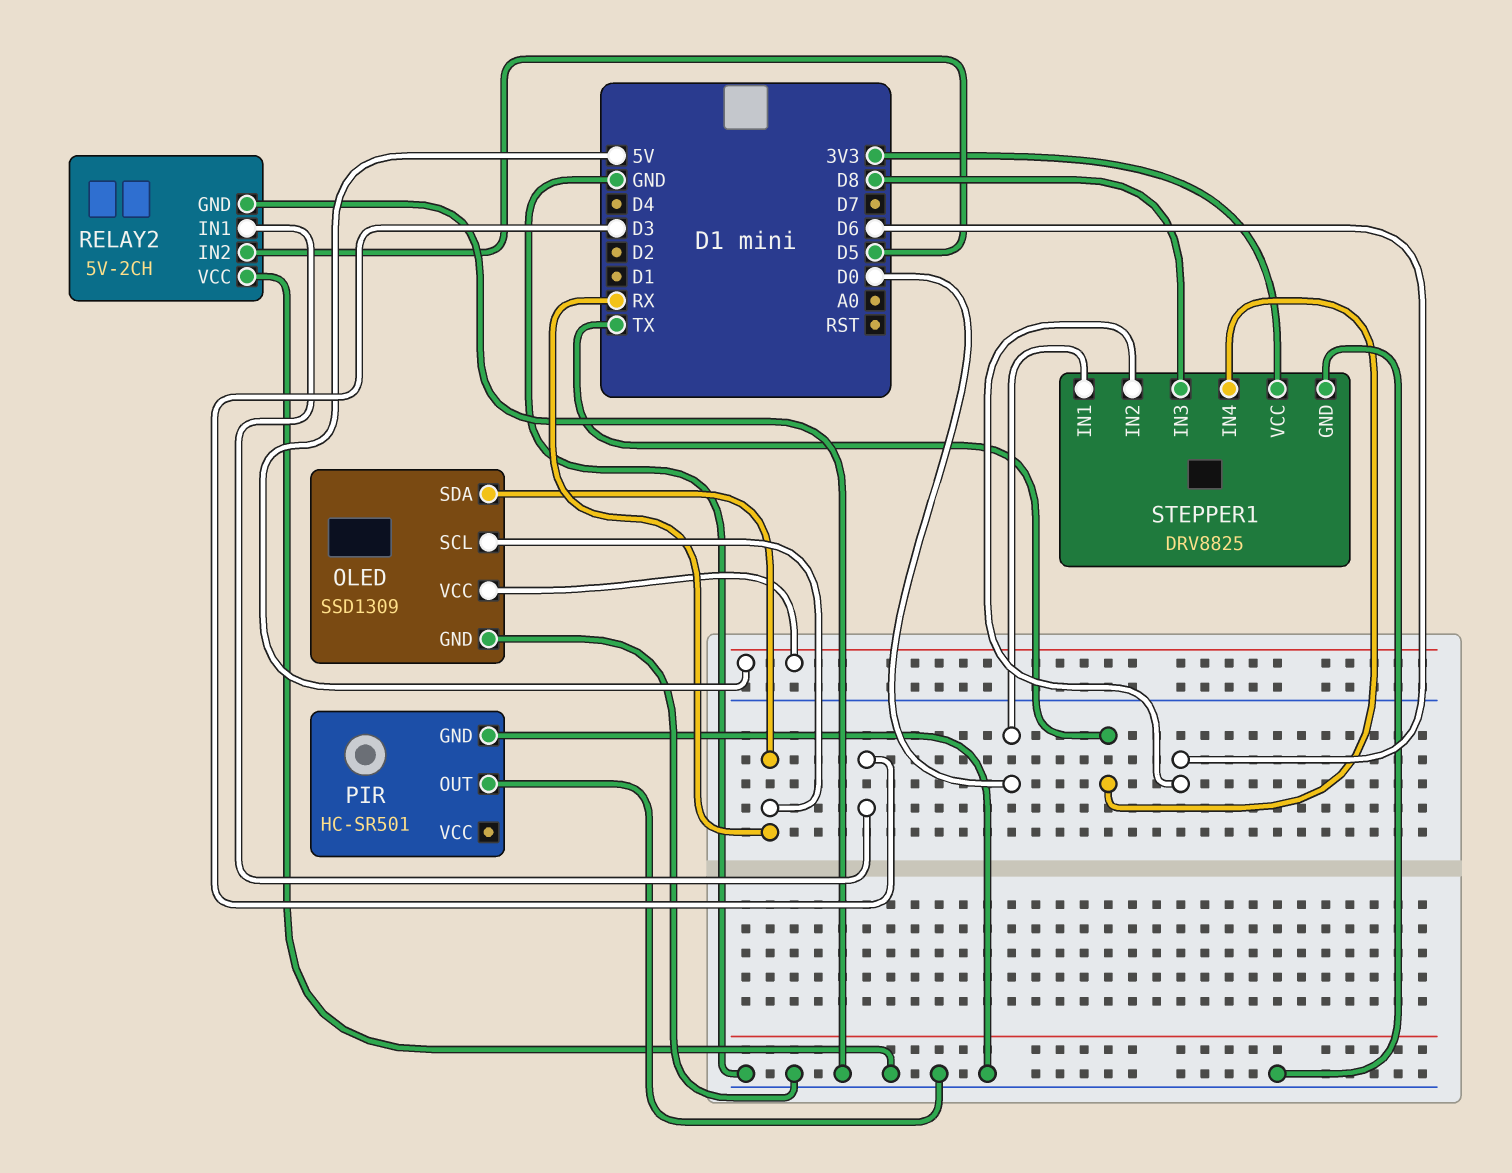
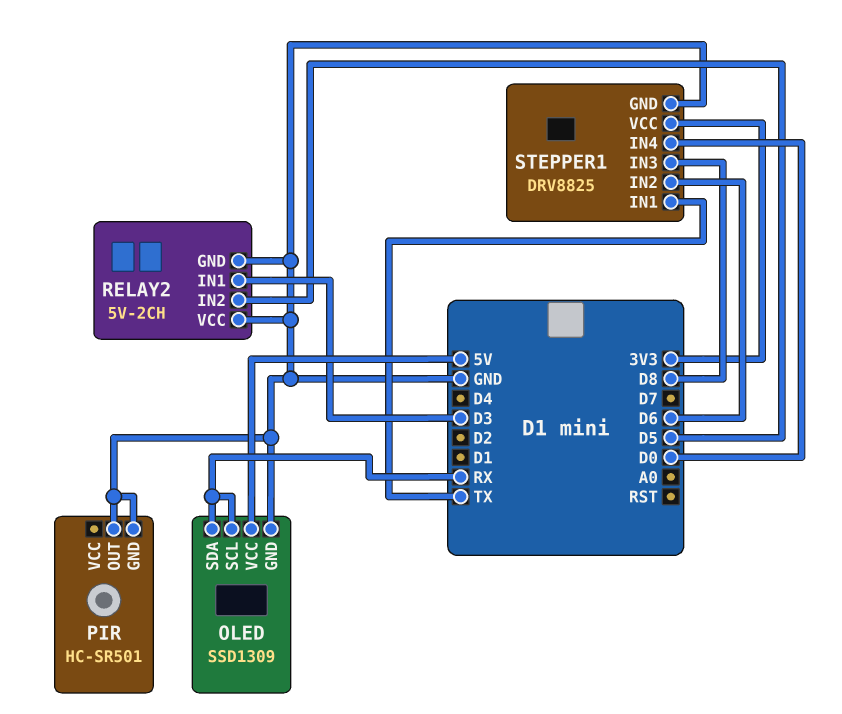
STEPPER1 pin IN1: D0 -> TX
STEPPER1 pin IN4: TX -> D0

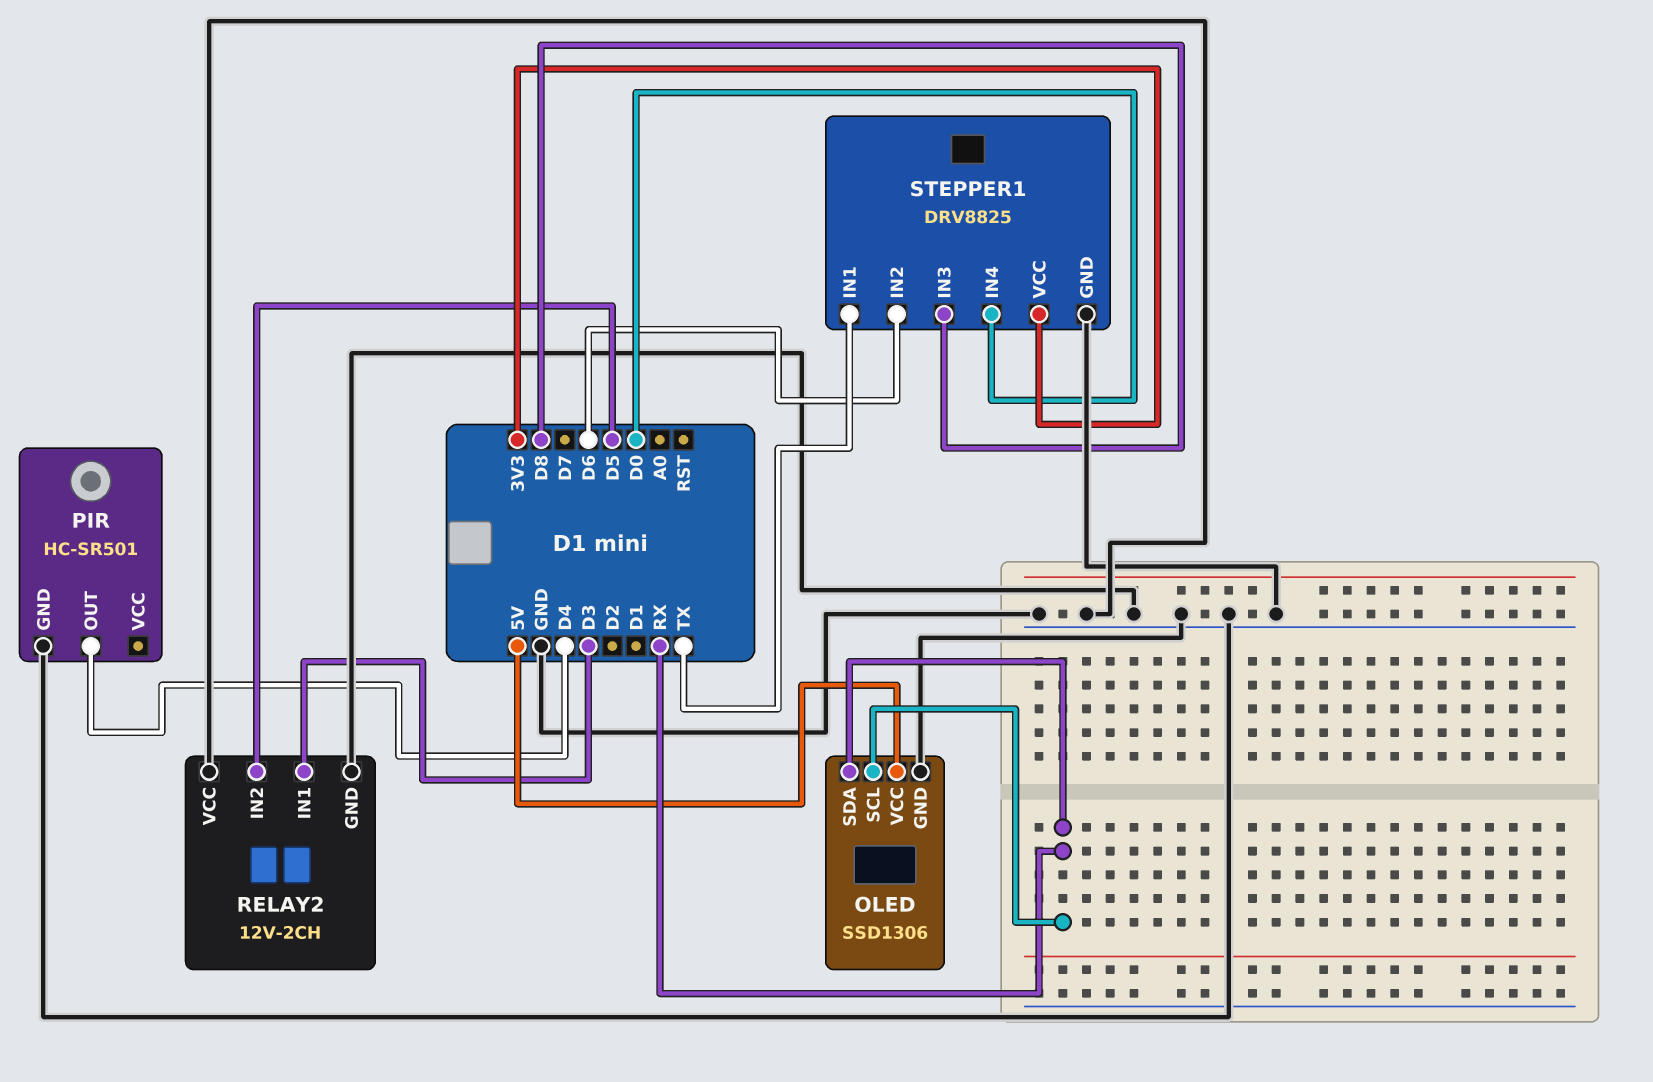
OLED: SSD1309 -> SSD1306
PIR pin OUT: GND -> D4
RELAY2: 5V-2CH -> 12V-2CH

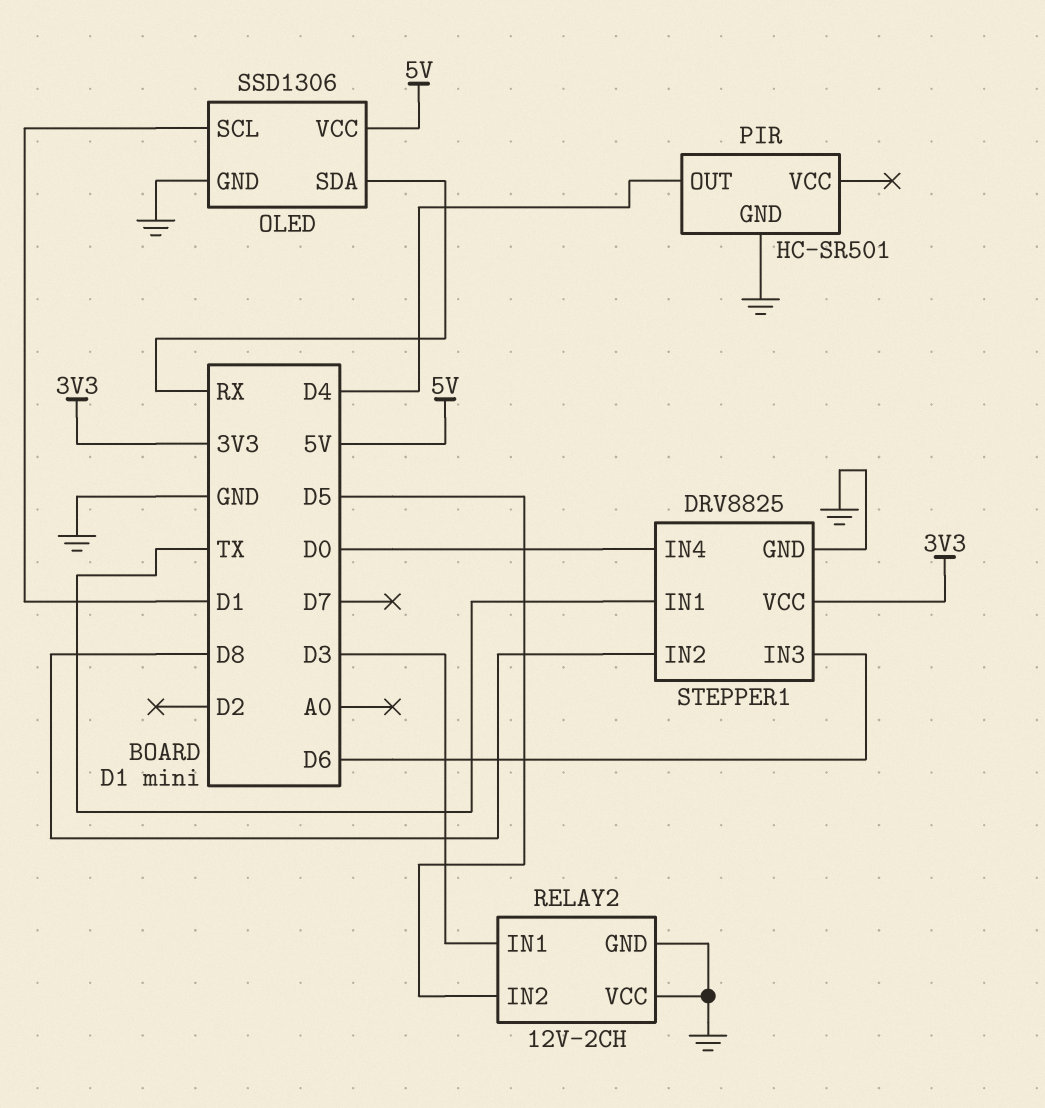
OLED pin SCL: RX -> D1
STEPPER1 pin IN2: D6 -> D8
STEPPER1 pin IN3: D8 -> D6

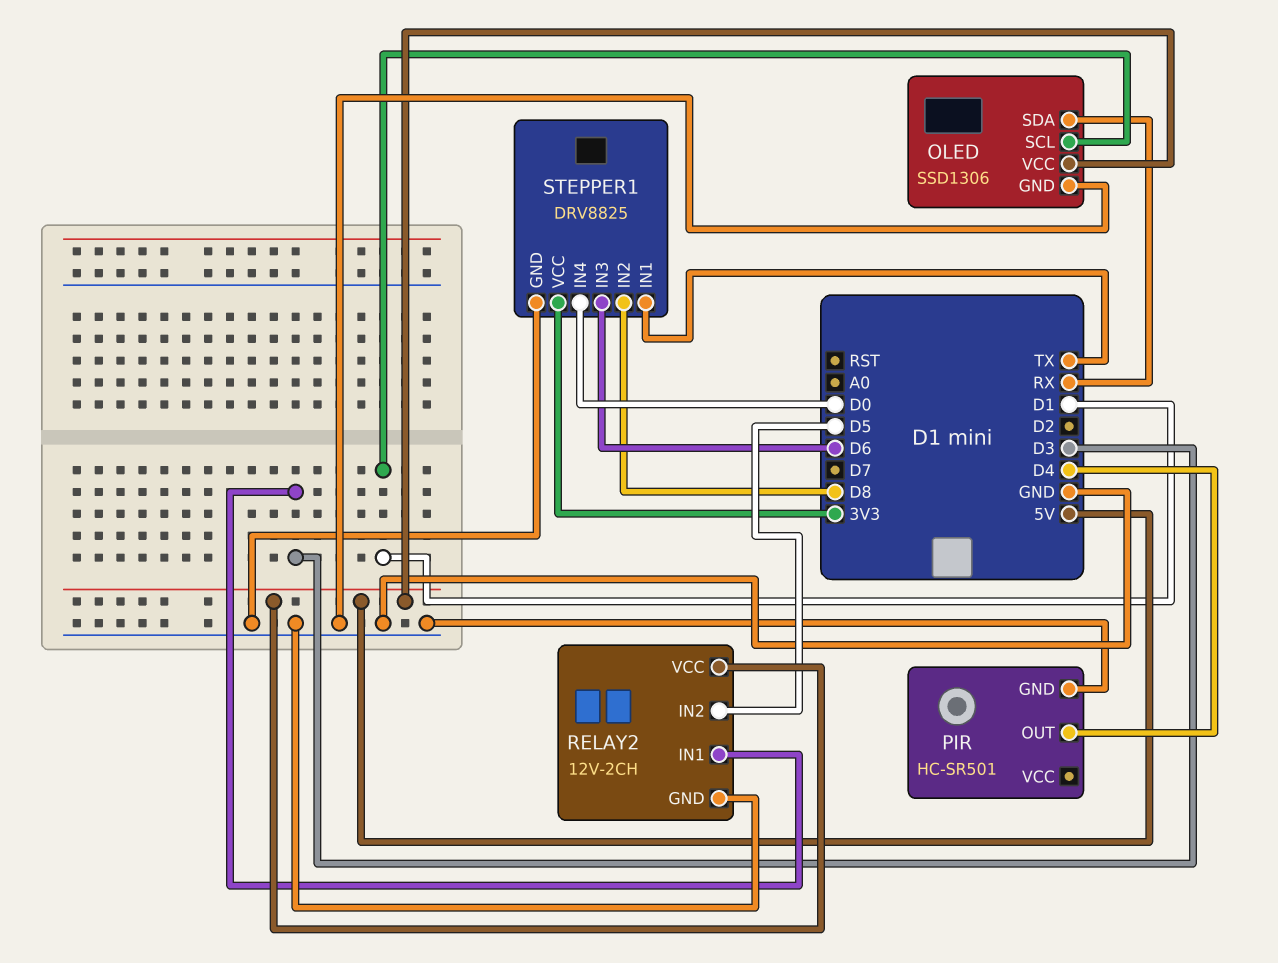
RELAY2 pin VCC: GND -> 5V

